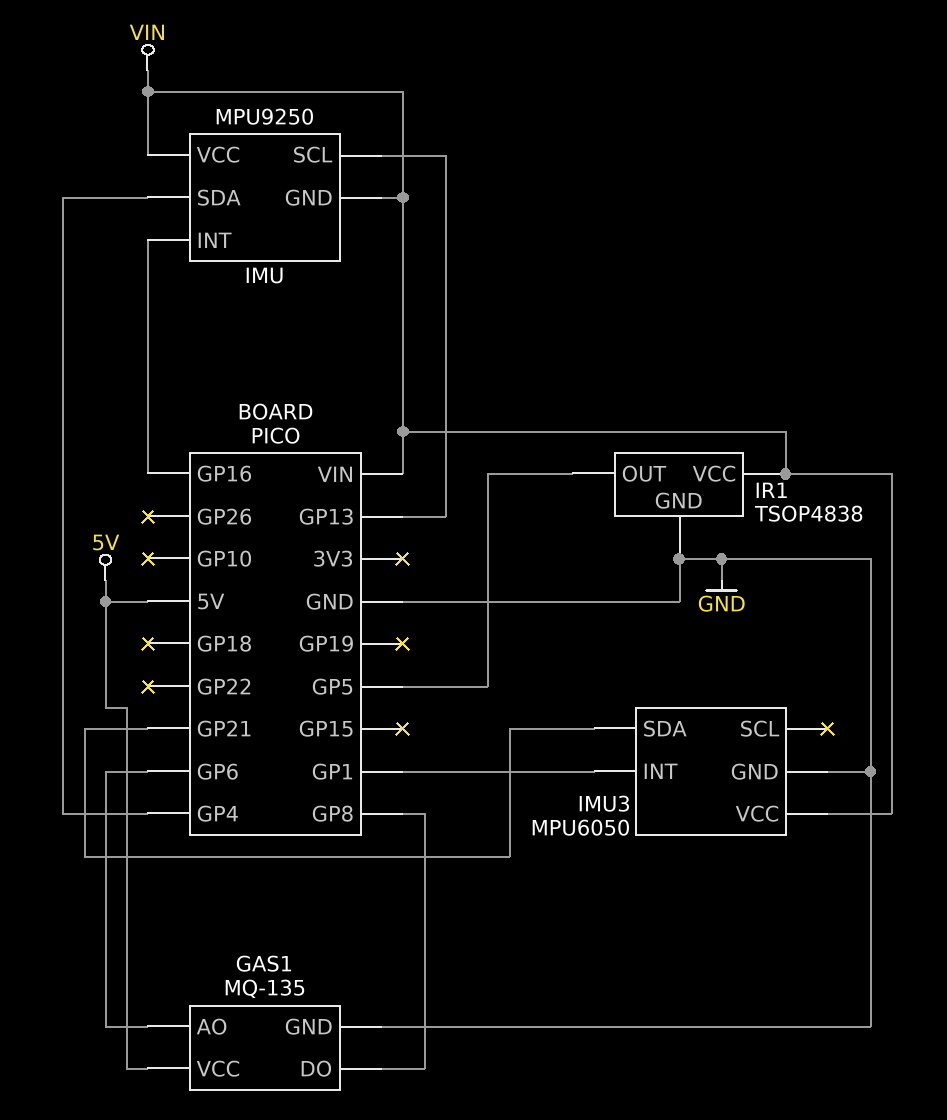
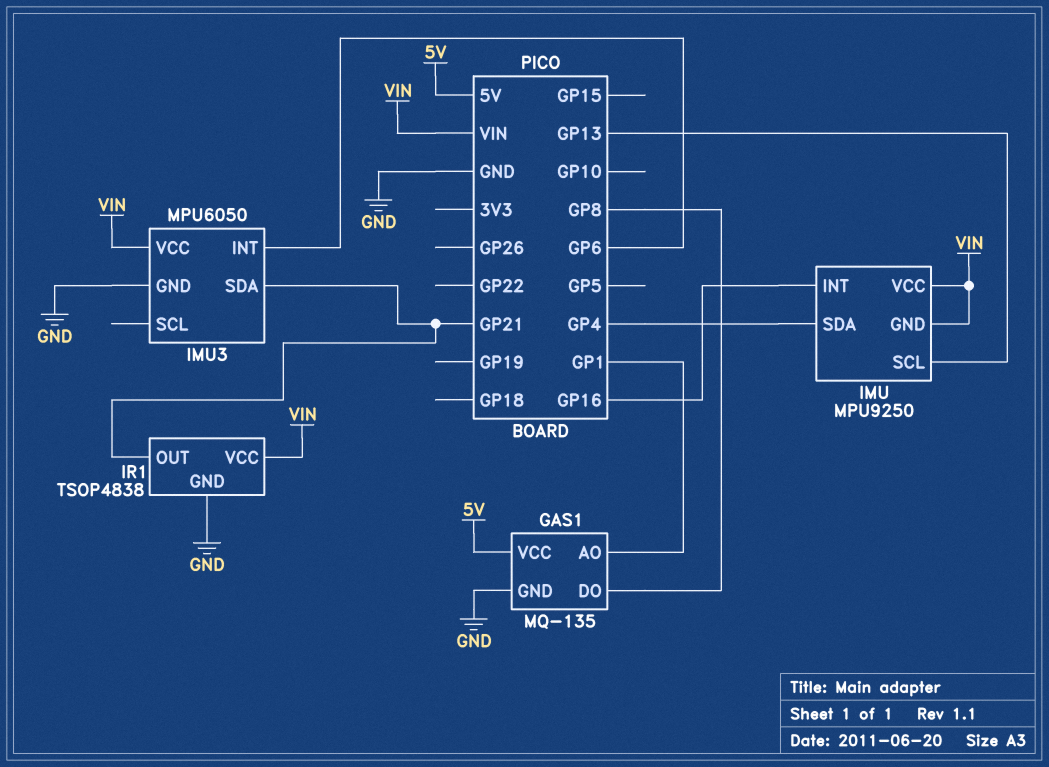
GAS1 pin AO: GP6 -> GP1
IMU3 pin INT: GP1 -> GP6
IR1 pin OUT: GP5 -> GP21

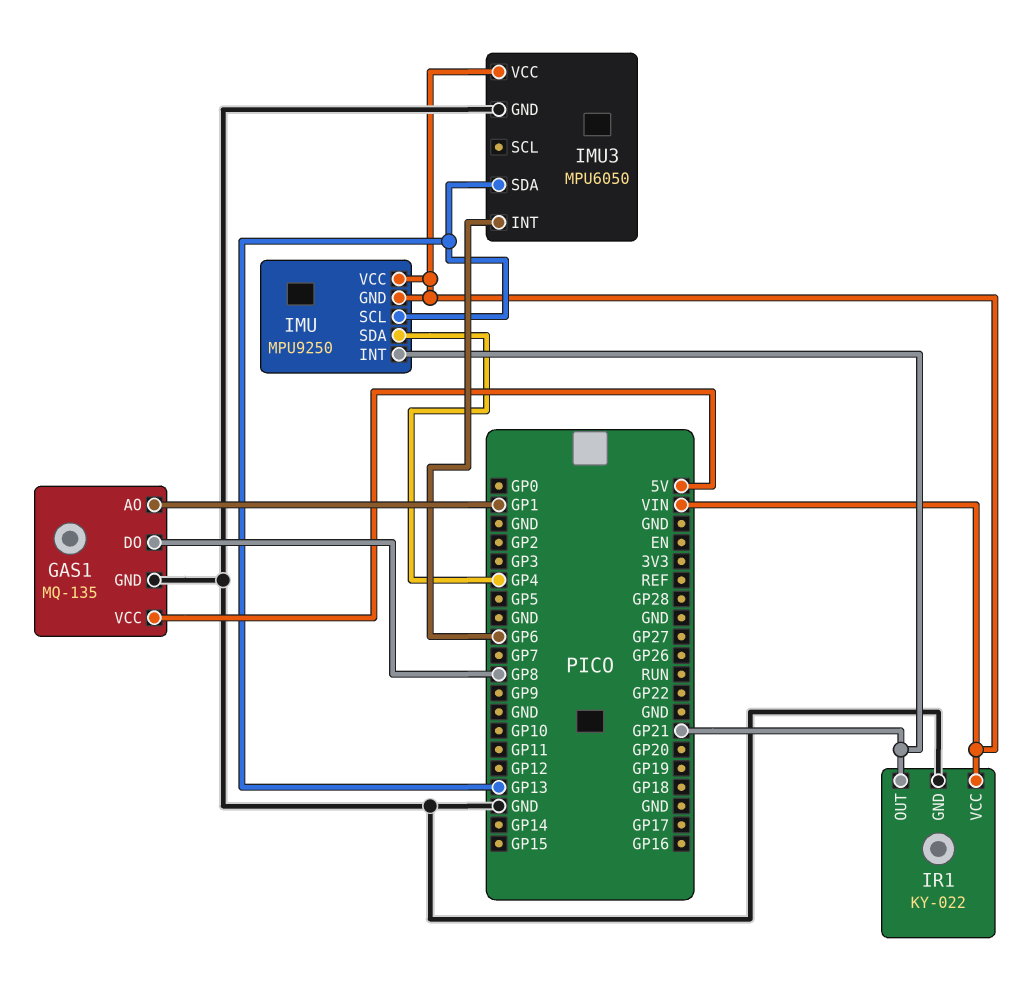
IMU pin INT: GP16 -> GP21
IMU3 pin SDA: GP21 -> GP13
IR1: TSOP4838 -> KY-022

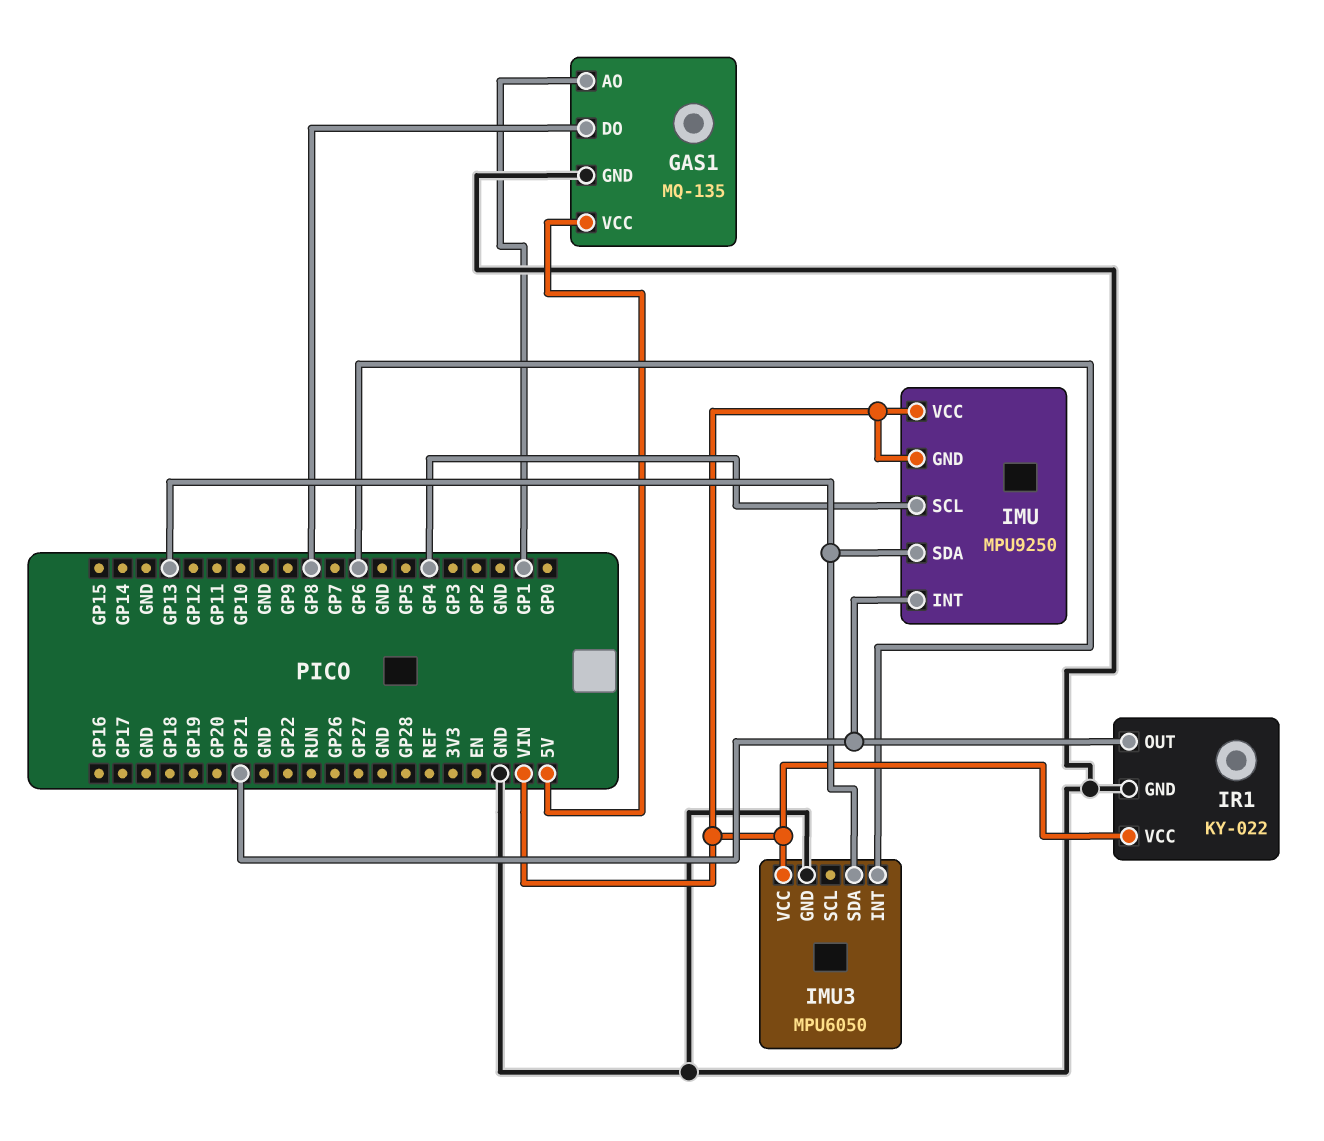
IMU pin SCL: GP13 -> GP4
IMU pin SDA: GP4 -> GP13

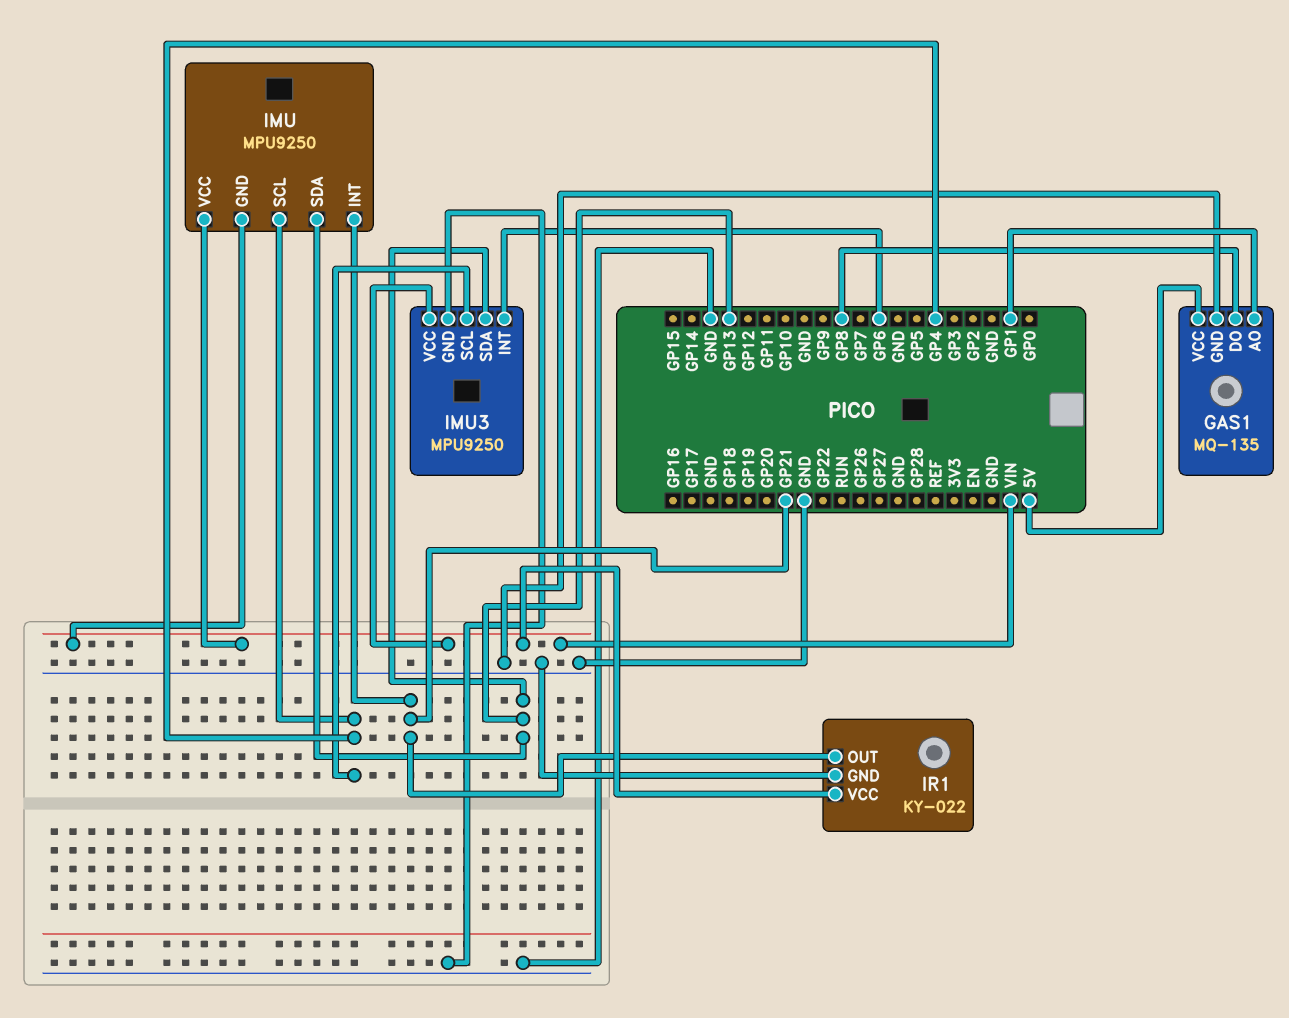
IMU3: MPU6050 -> MPU9250
IMU3 pin SCL: none -> GP4

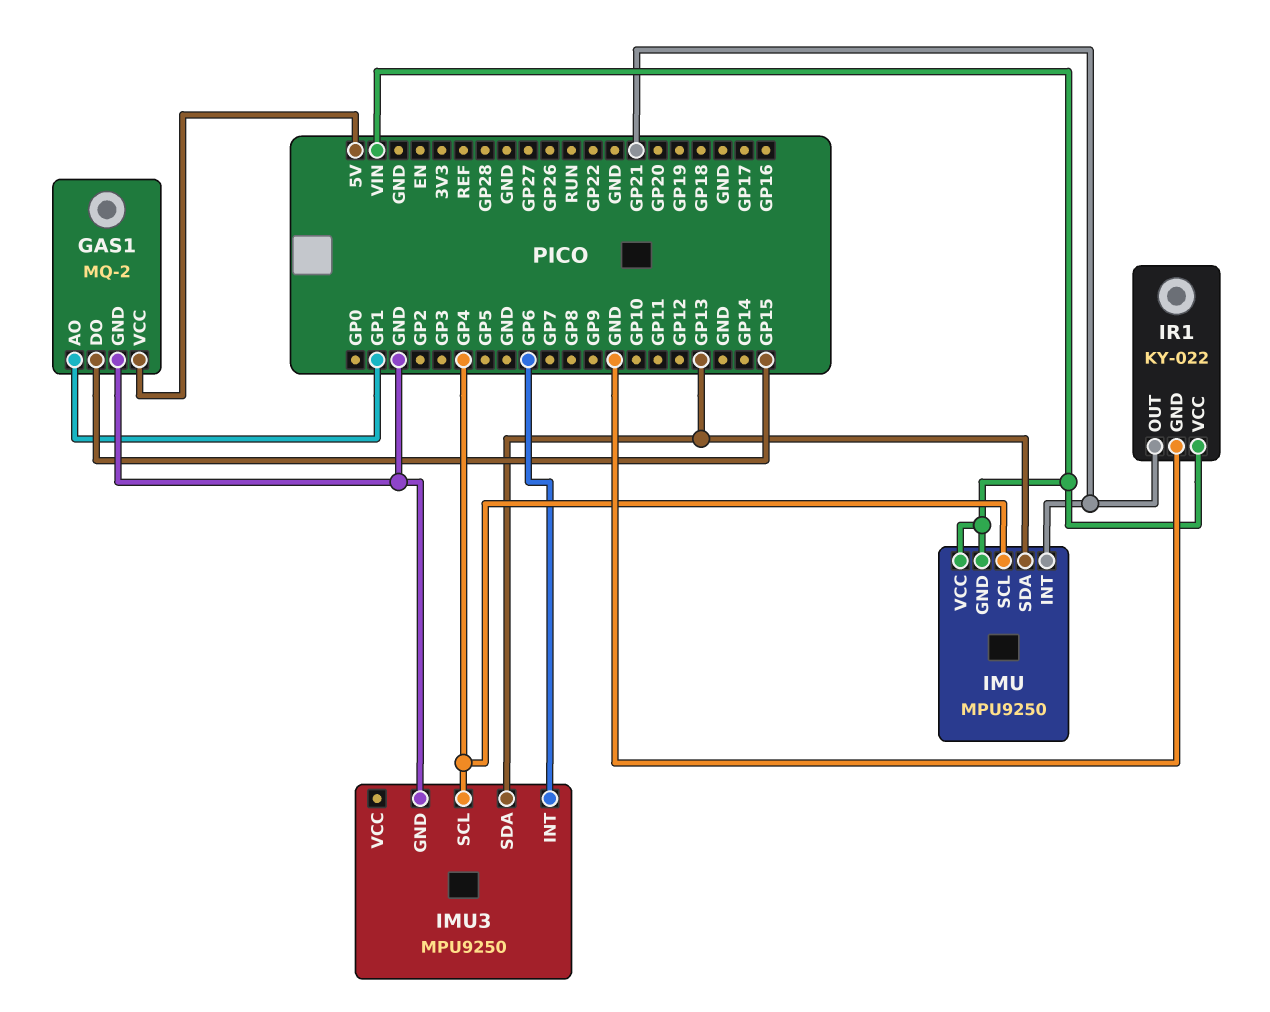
GAS1: MQ-135 -> MQ-2
GAS1 pin DO: GP8 -> GP15
IMU3 pin VCC: VIN -> none

